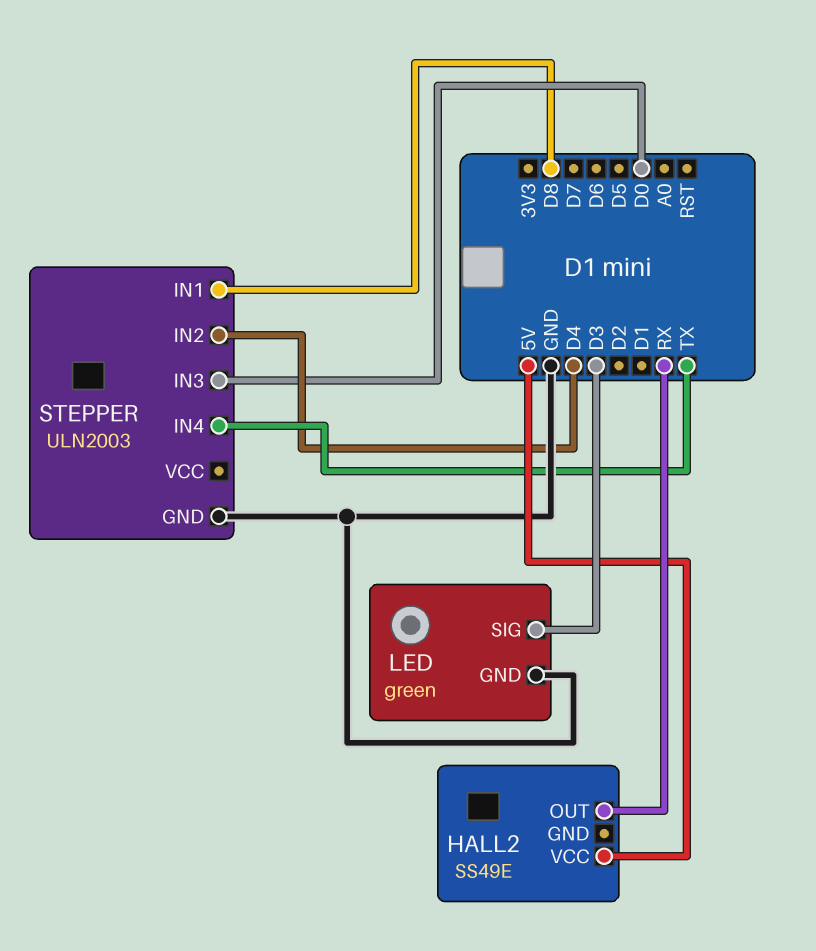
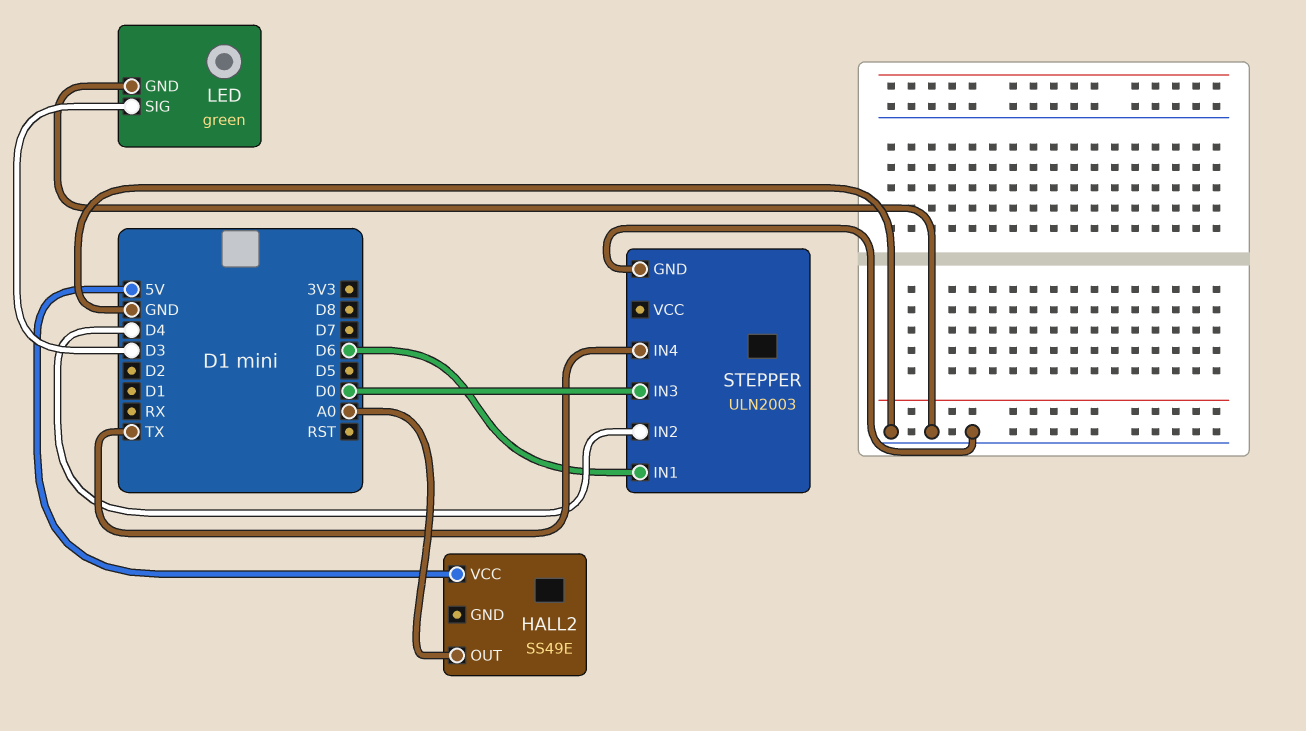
HALL2 pin OUT: RX -> A0
STEPPER pin IN1: D8 -> D6

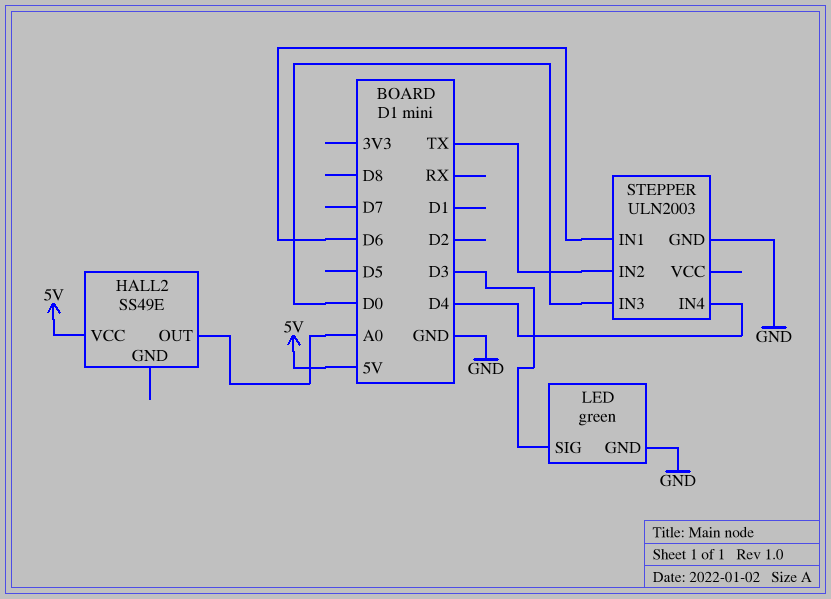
STEPPER pin IN2: D4 -> TX
STEPPER pin IN4: TX -> D4

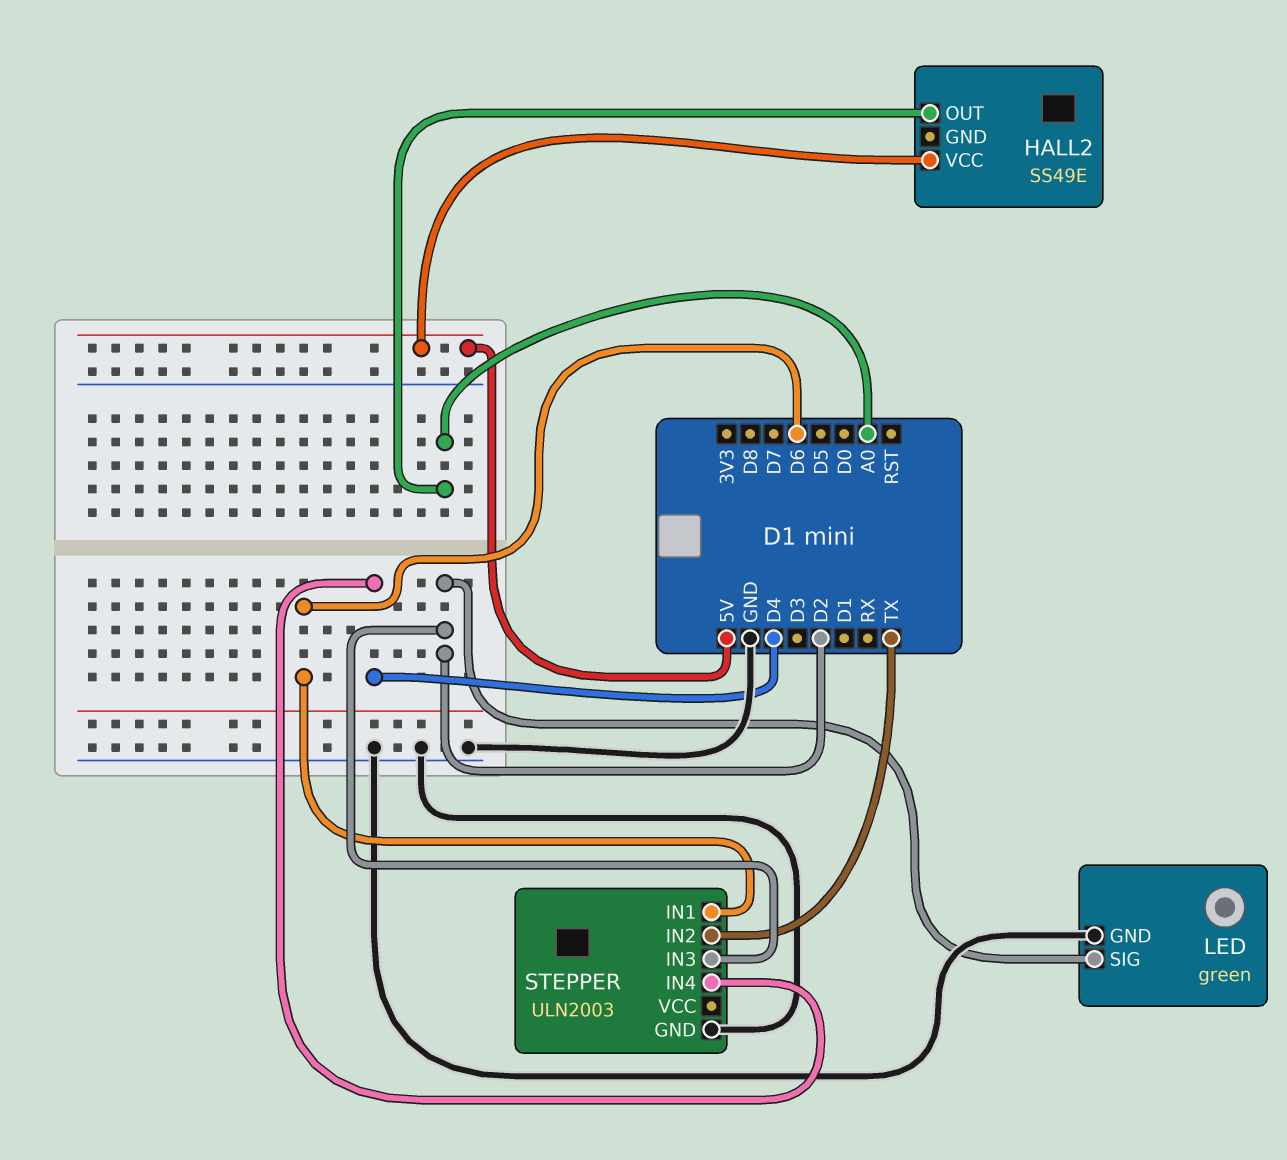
LED pin SIG: D3 -> D2
STEPPER pin IN3: D0 -> D2

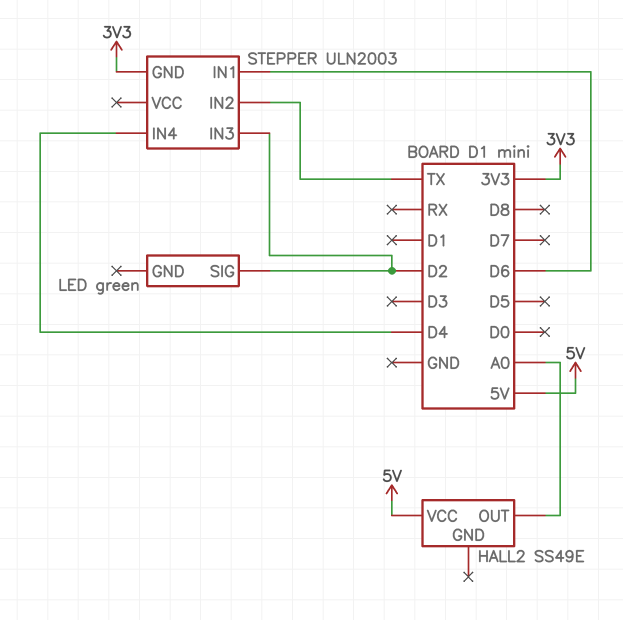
LED pin GND: GND -> none
STEPPER pin GND: GND -> 3V3

